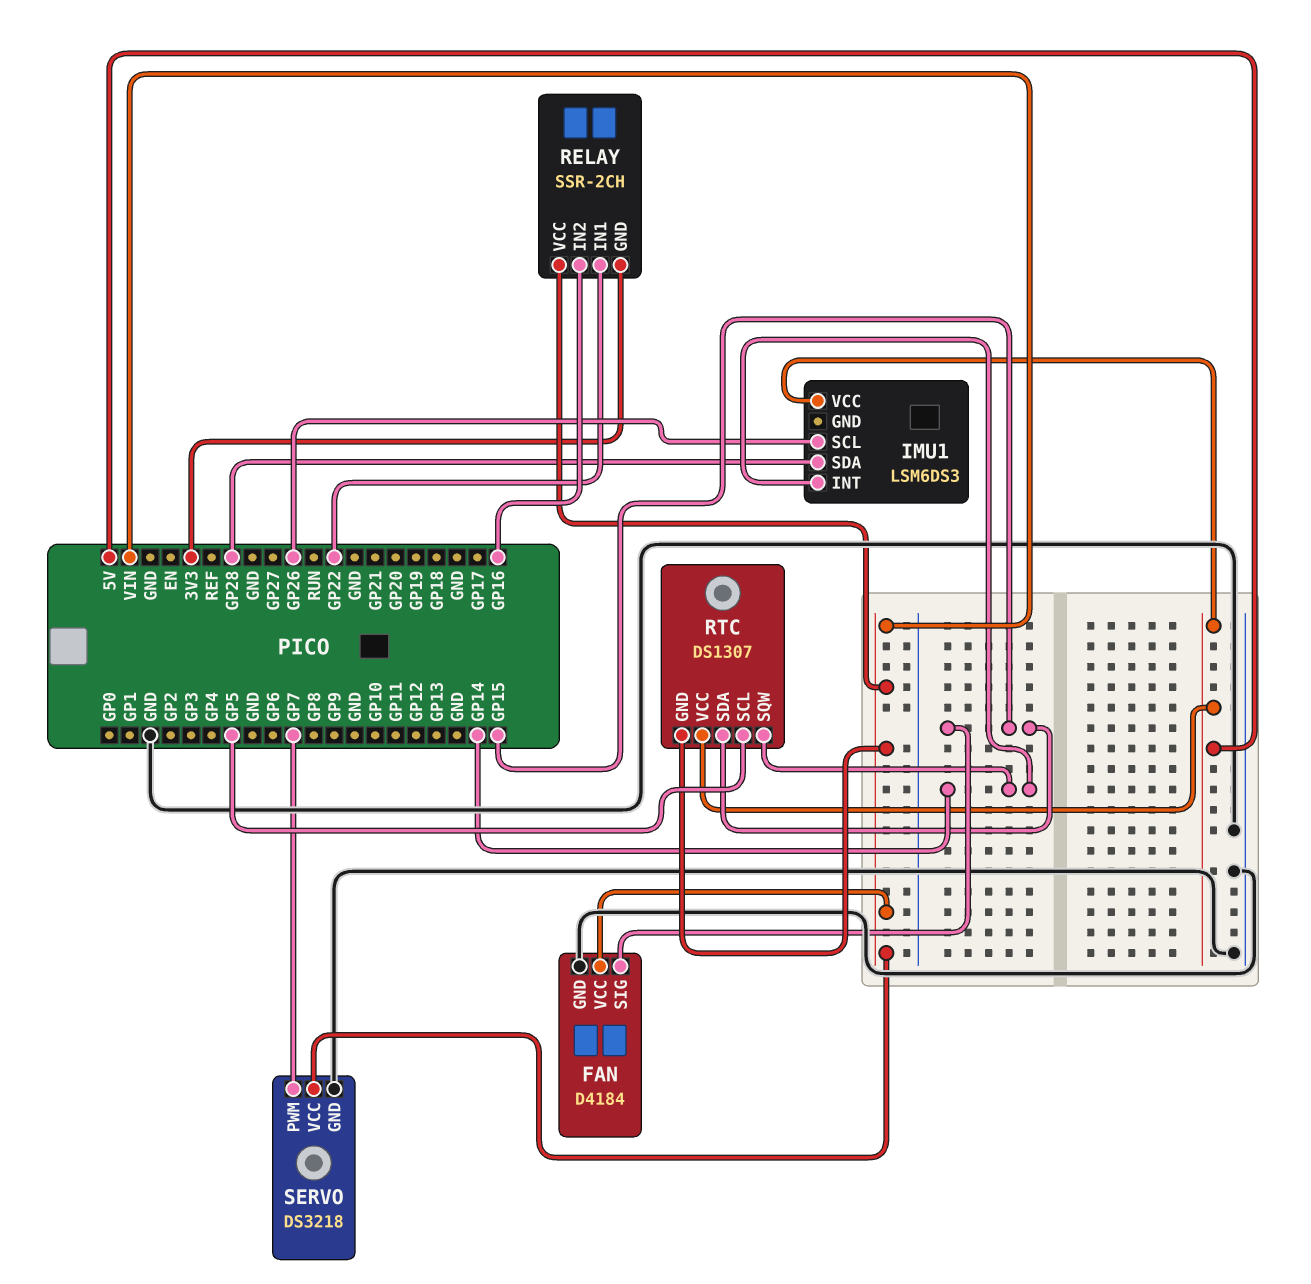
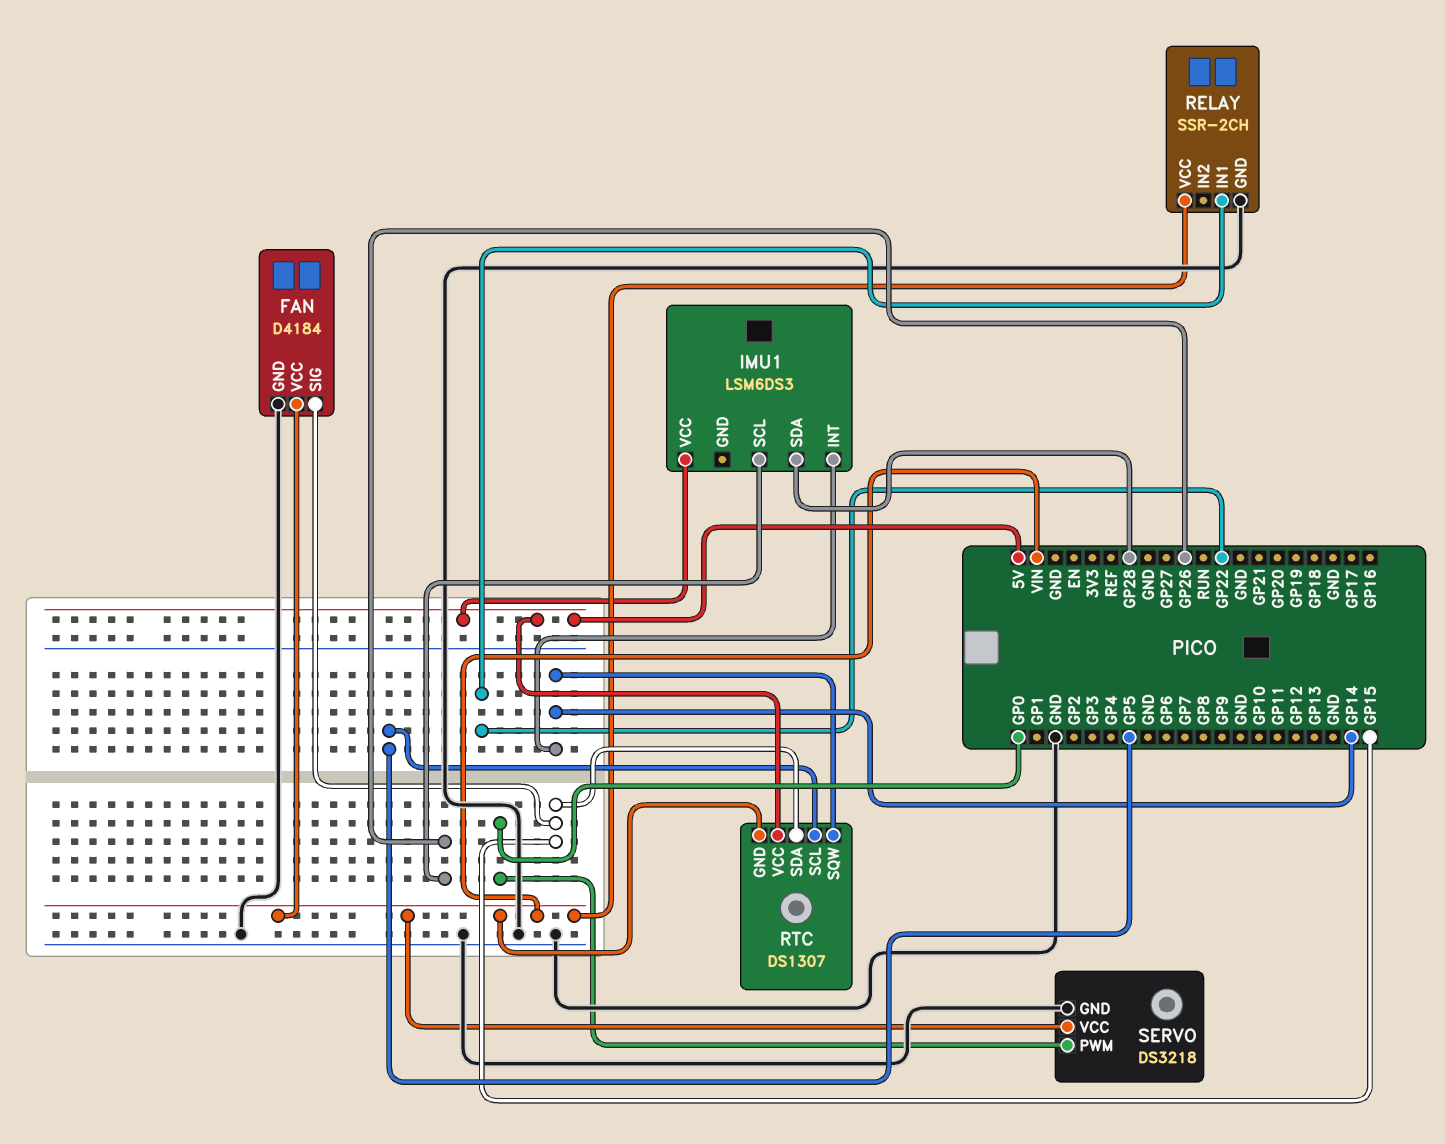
RELAY pin GND: 3V3 -> GND
RELAY pin IN2: GP16 -> none
SERVO pin PWM: GP7 -> GP0

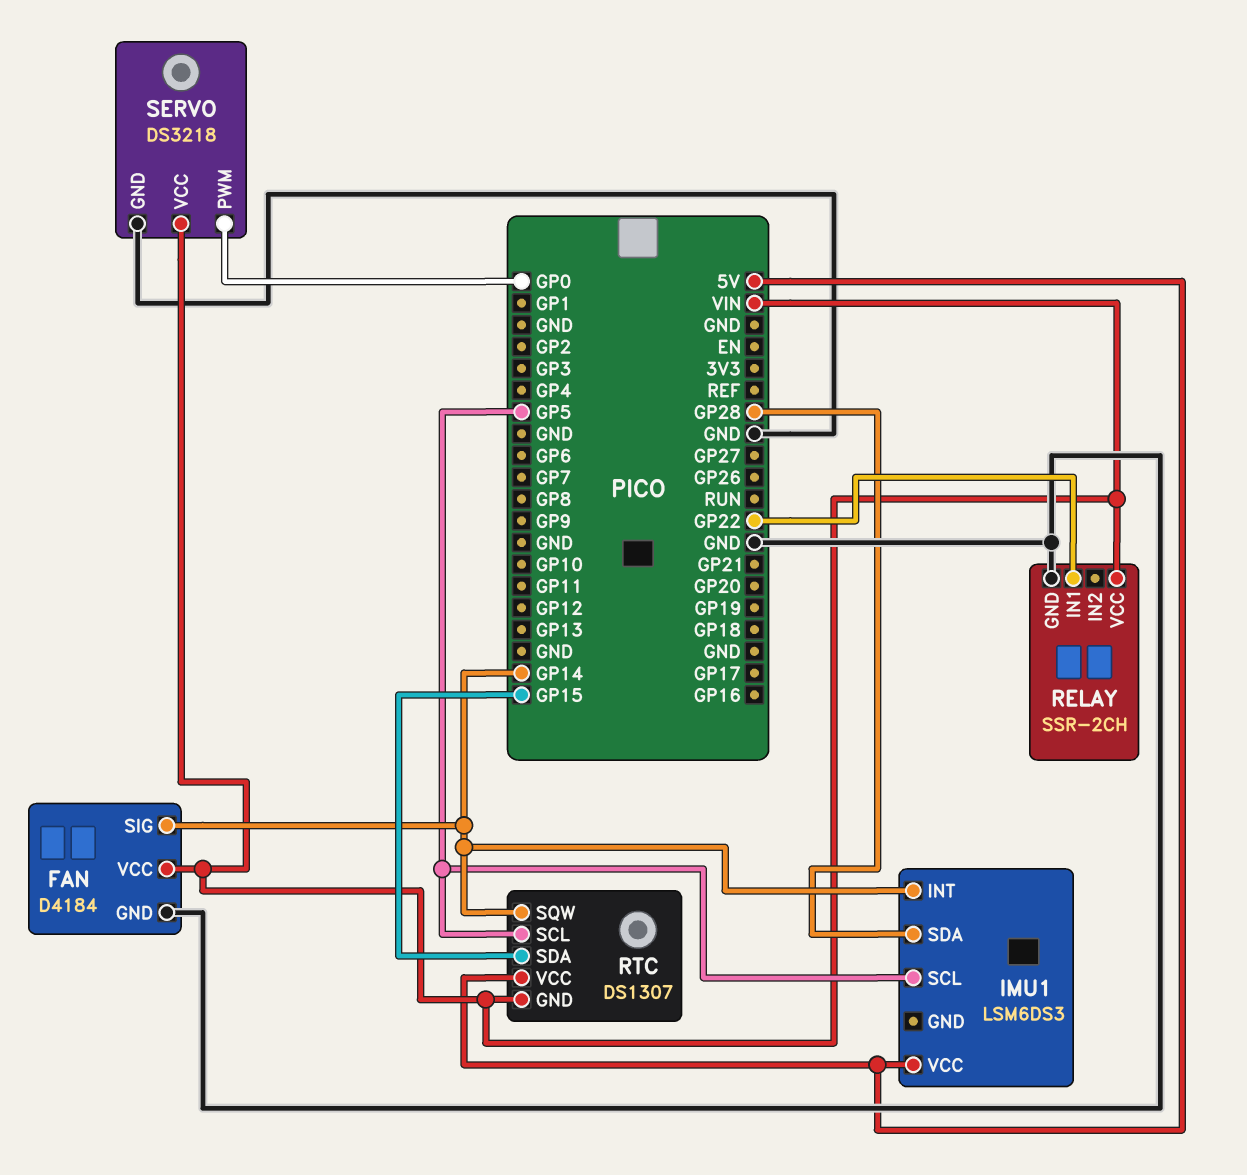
FAN pin SIG: GP15 -> GP14
IMU1 pin SCL: GP26 -> GP5

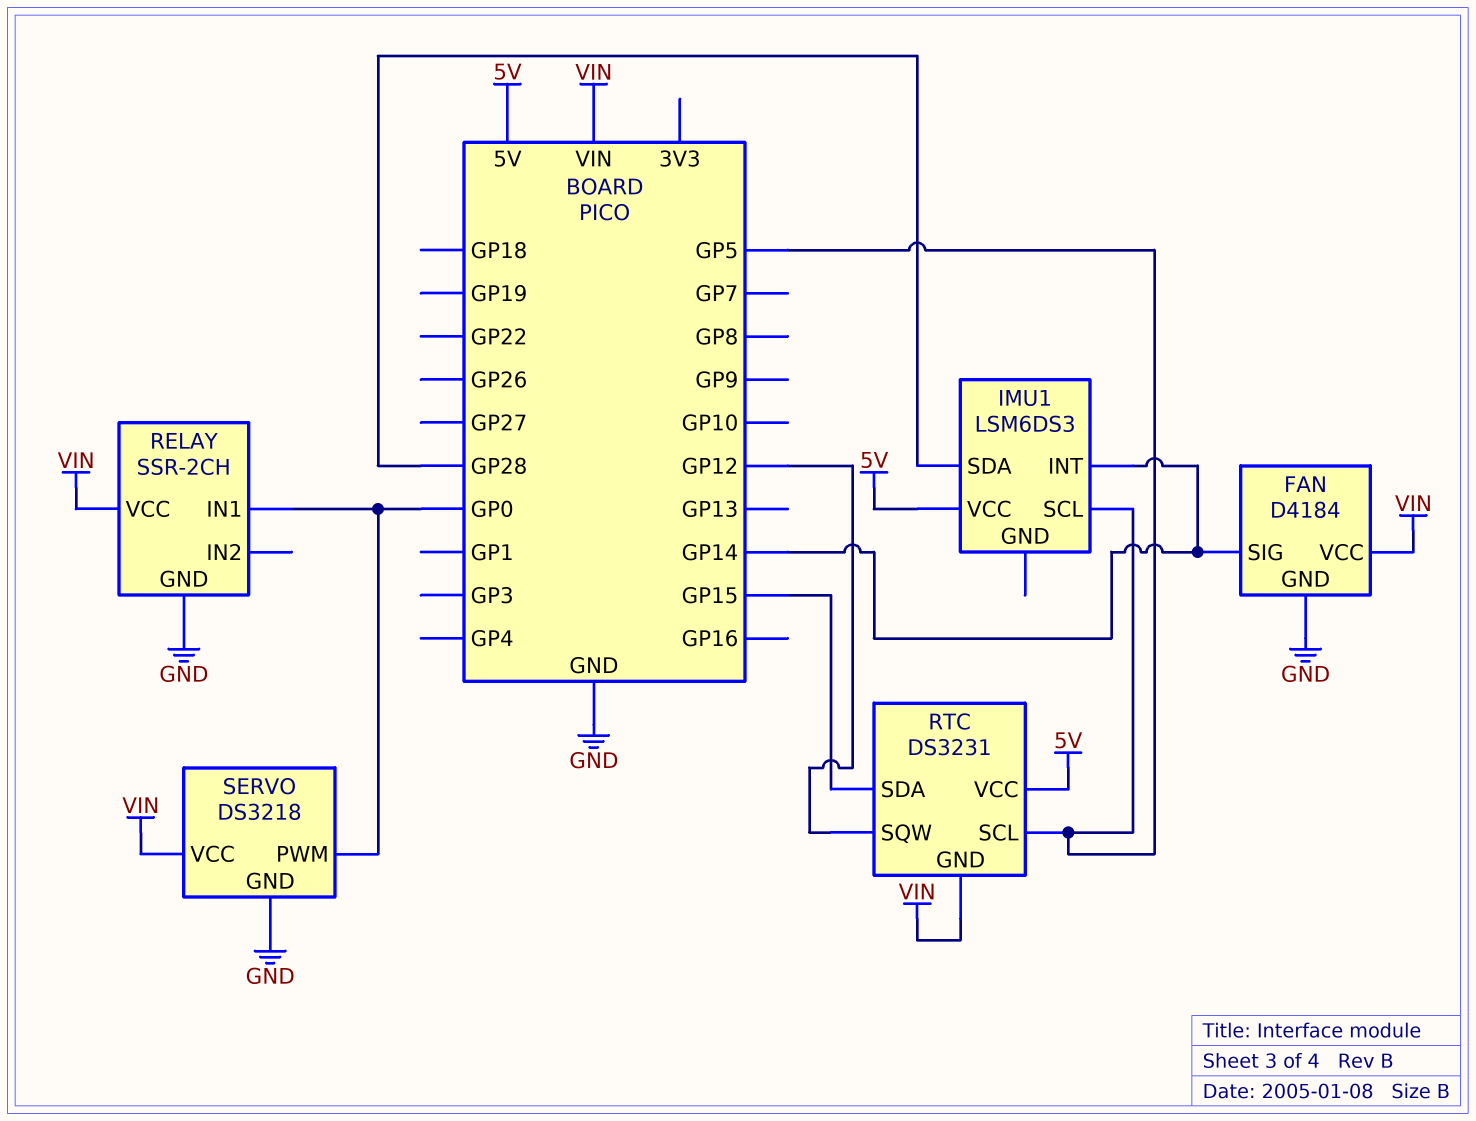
RELAY pin IN1: GP22 -> GP0
RTC: DS1307 -> DS3231
RTC pin SQW: GP14 -> GP12

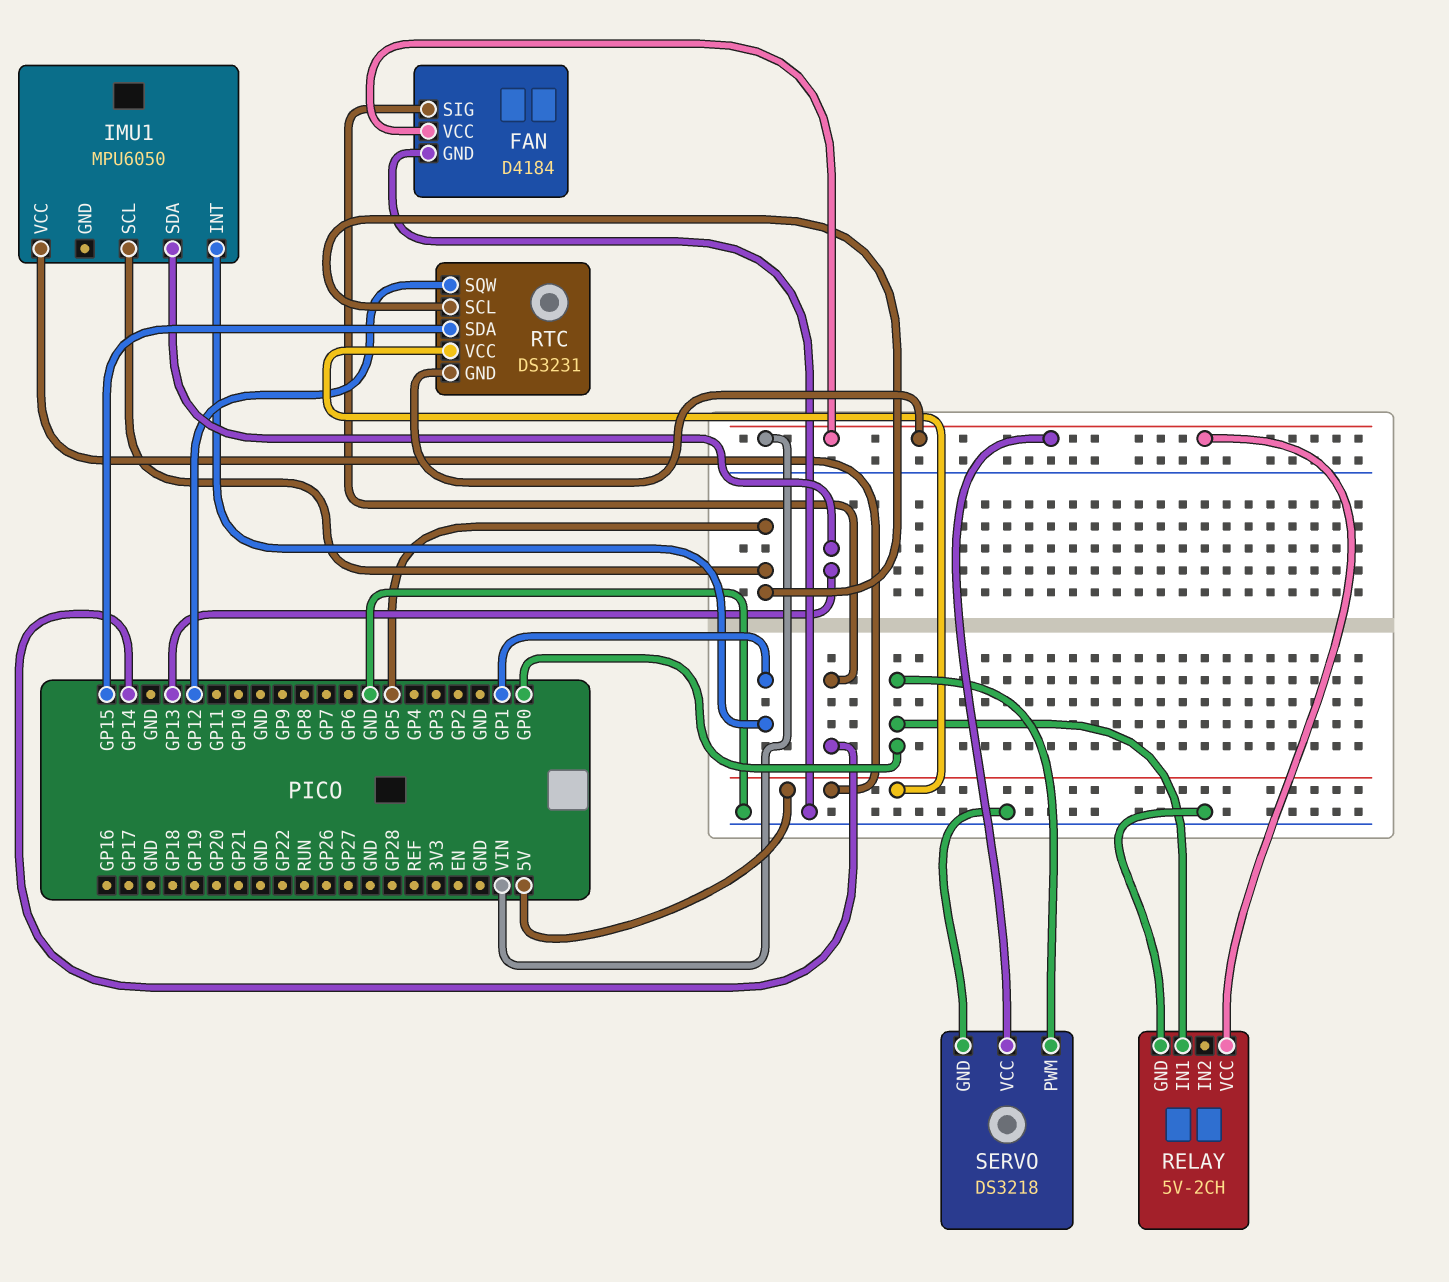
IMU1: LSM6DS3 -> MPU6050
IMU1 pin INT: GP14 -> GP1
IMU1 pin SDA: GP28 -> GP13
RELAY: SSR-2CH -> 5V-2CH

